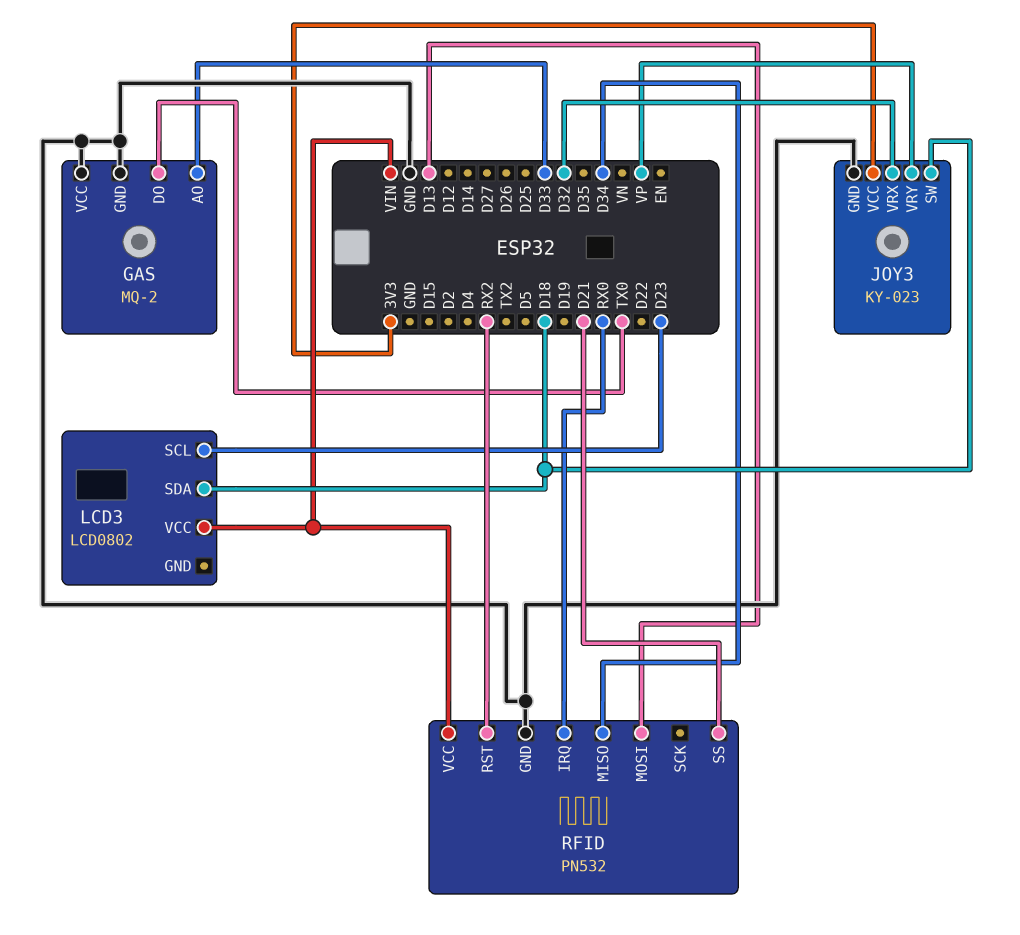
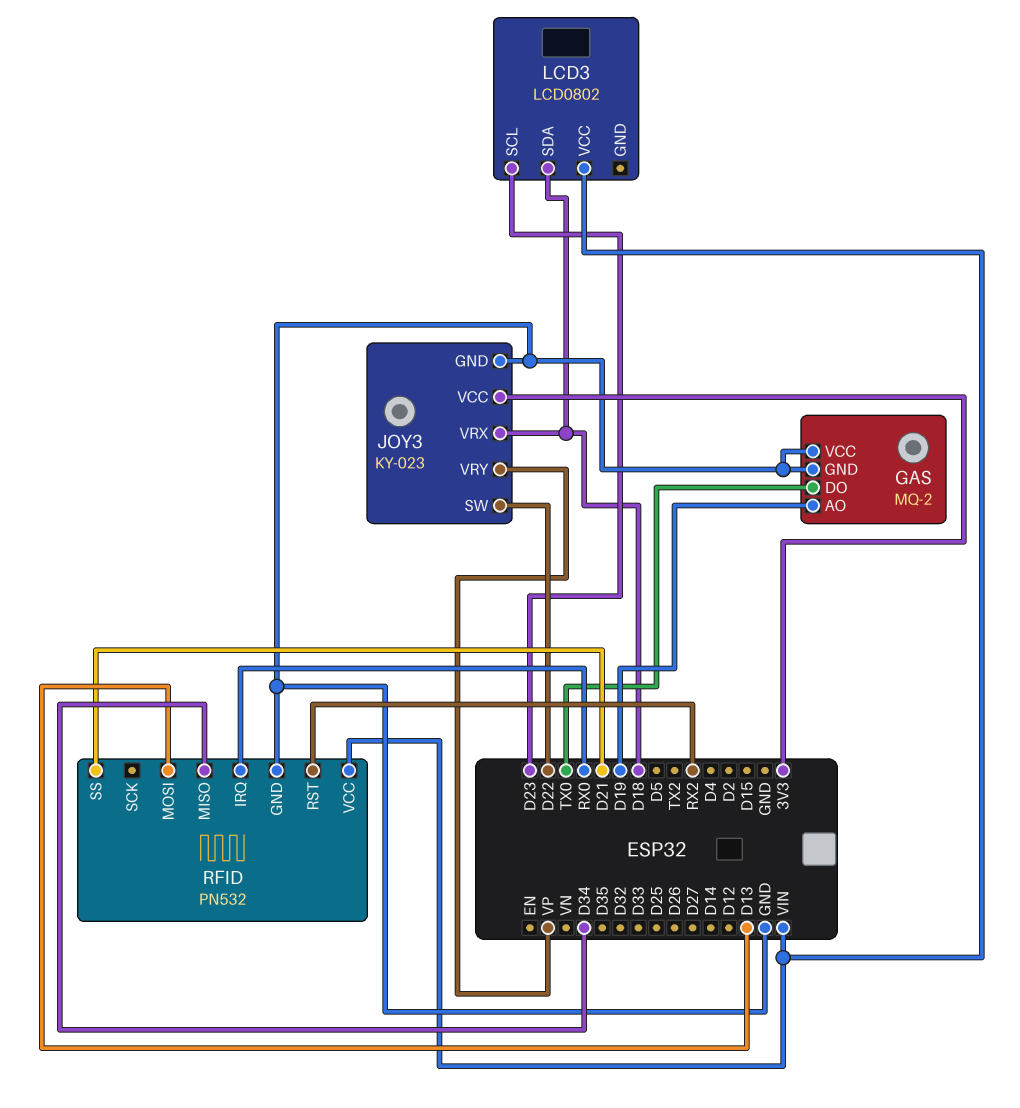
GAS pin AO: D33 -> D19
JOY3 pin SW: D18 -> D22
JOY3 pin VRX: D32 -> D18

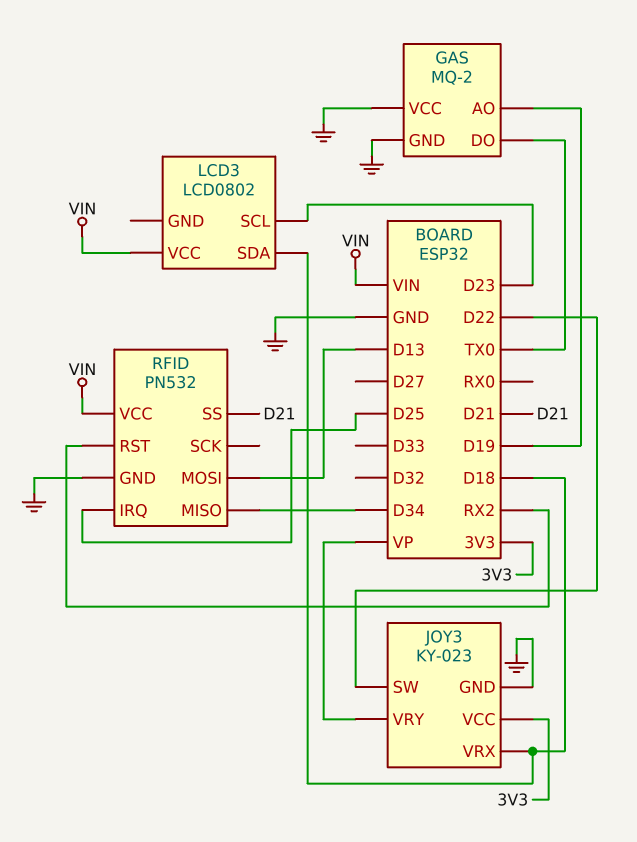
RFID pin IRQ: RX0 -> D25

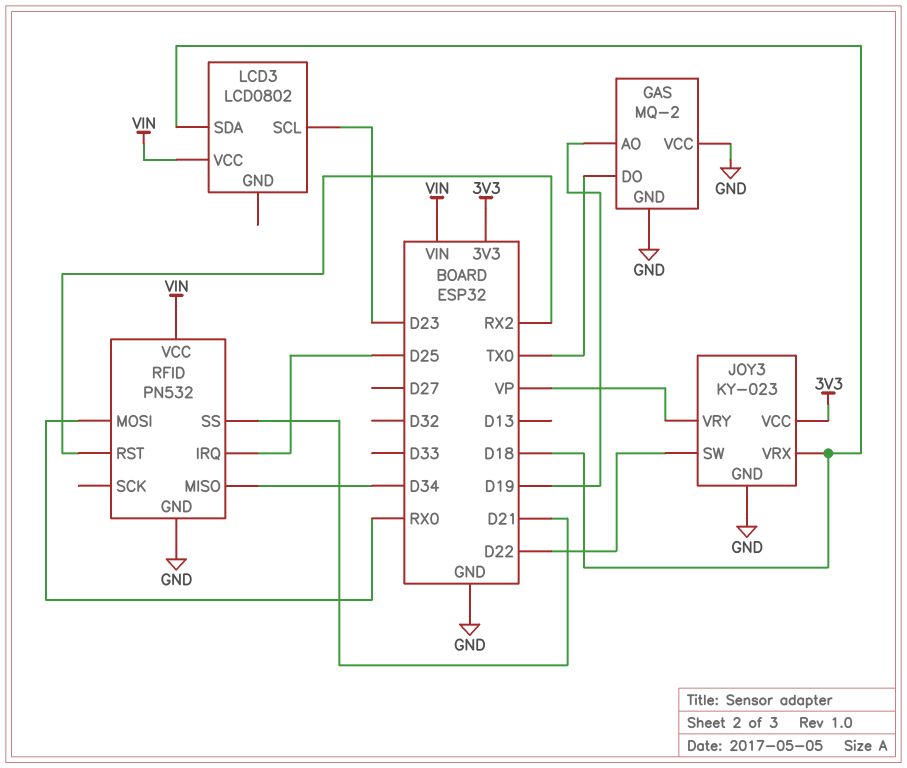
RFID pin MOSI: D13 -> RX0

